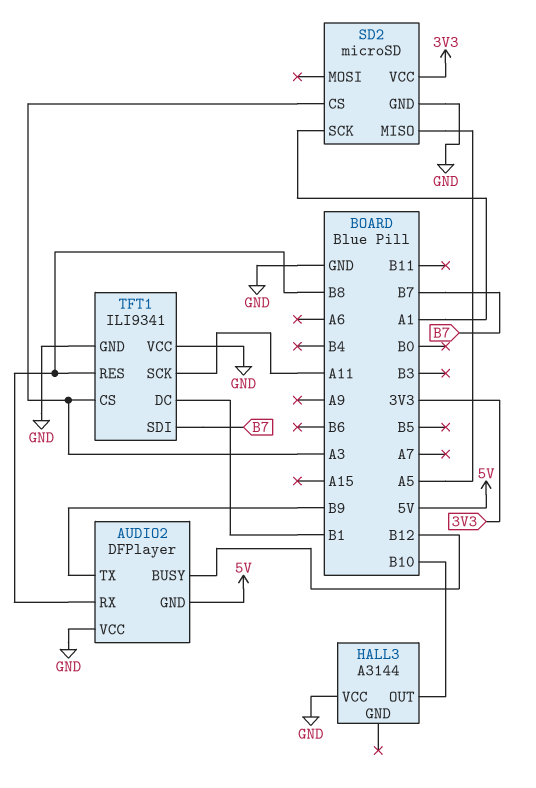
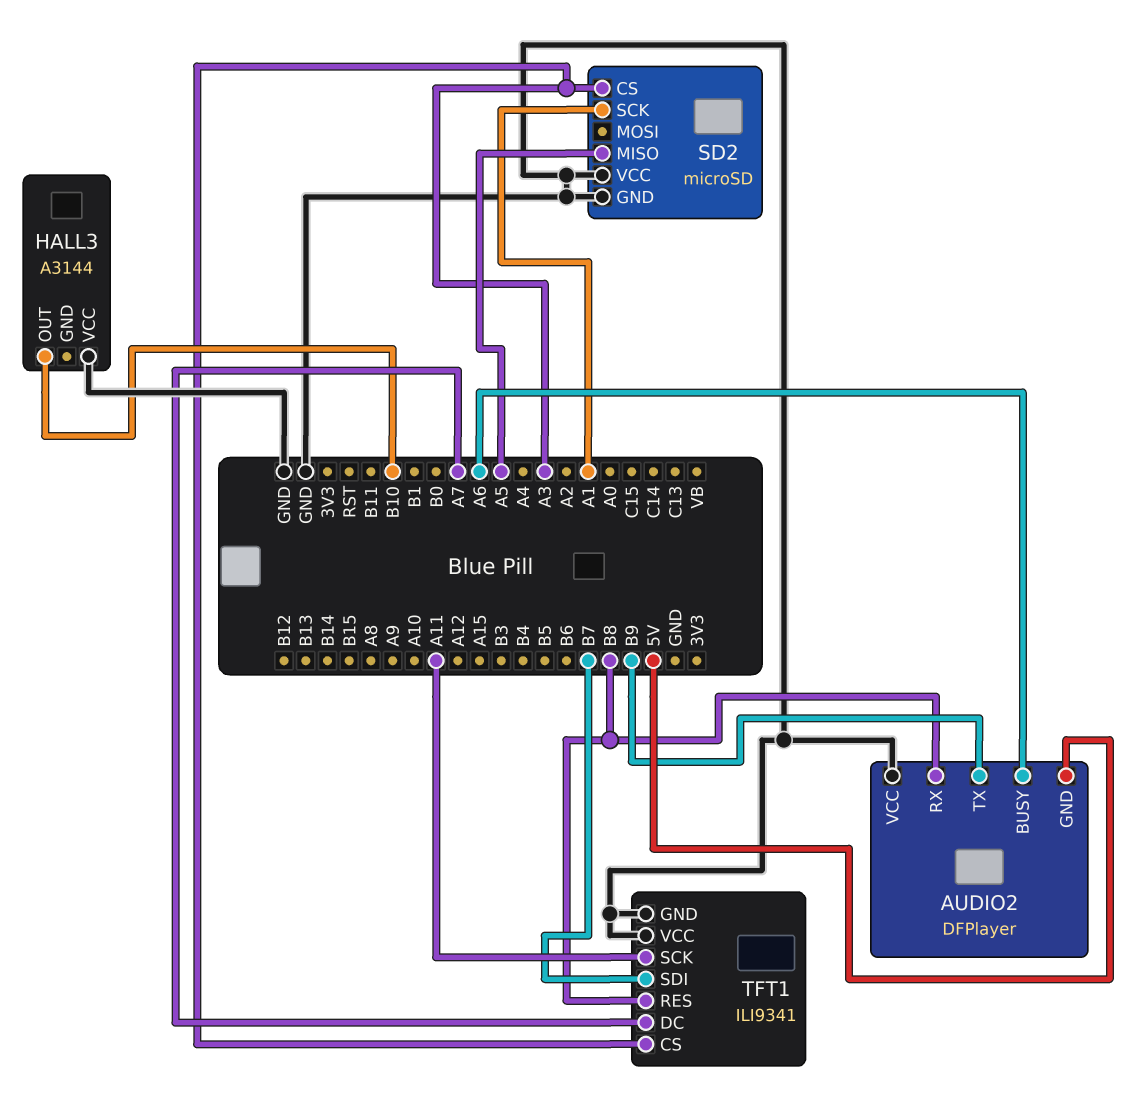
AUDIO2 pin BUSY: B12 -> A6
SD2 pin VCC: 3V3 -> GND
TFT1 pin DC: B1 -> A7

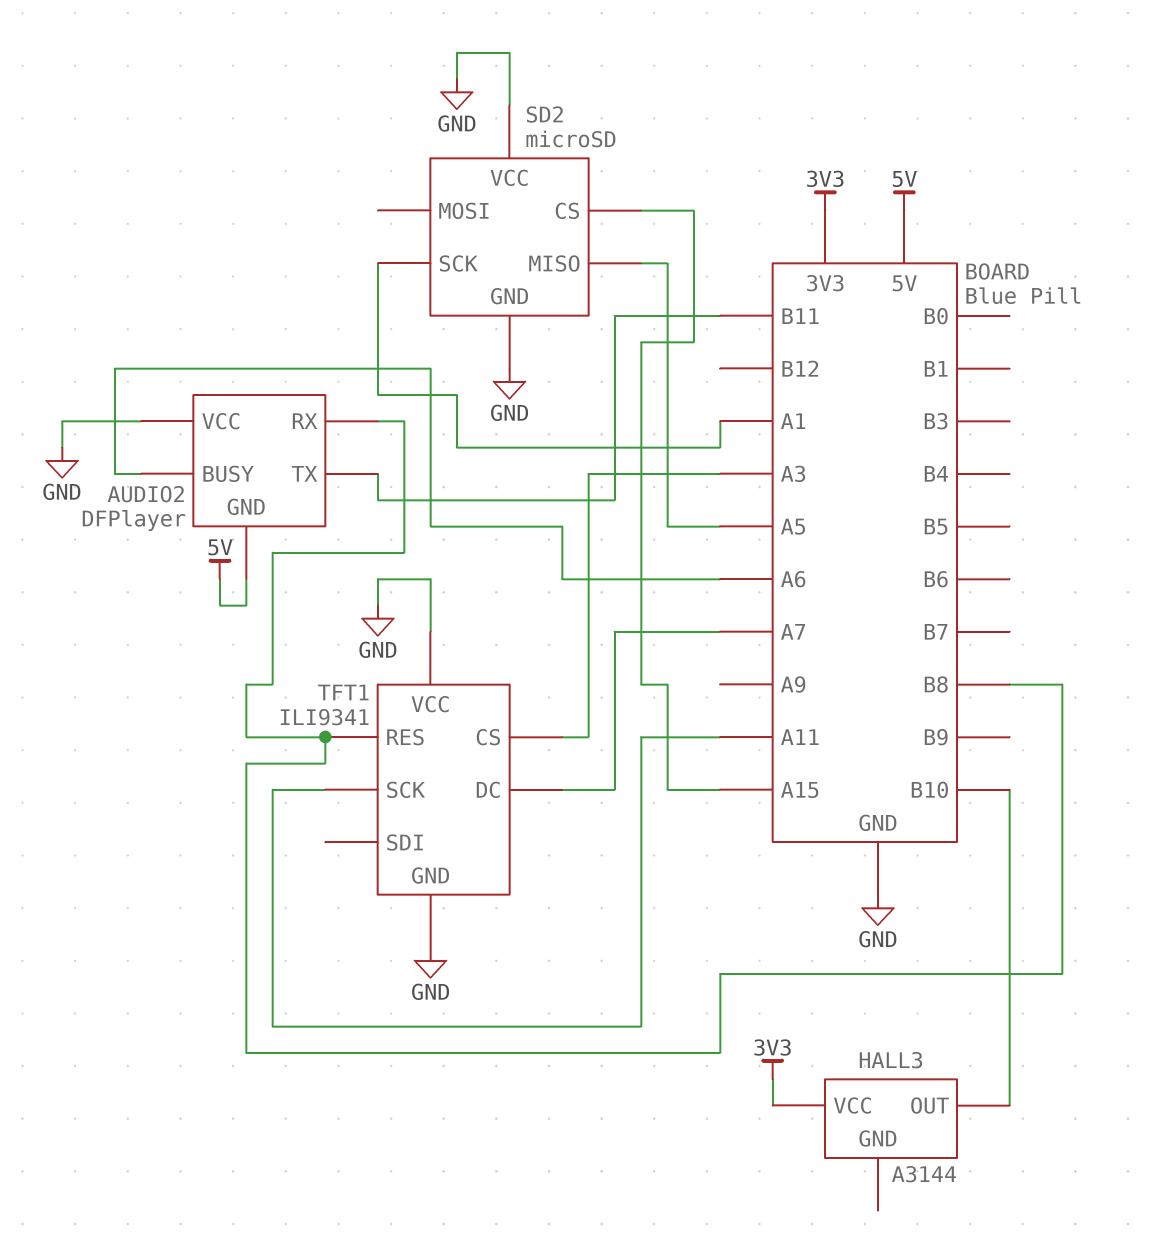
AUDIO2 pin TX: B9 -> B11
HALL3 pin VCC: GND -> 3V3
SD2 pin CS: A3 -> A15
TFT1 pin SDI: B7 -> none

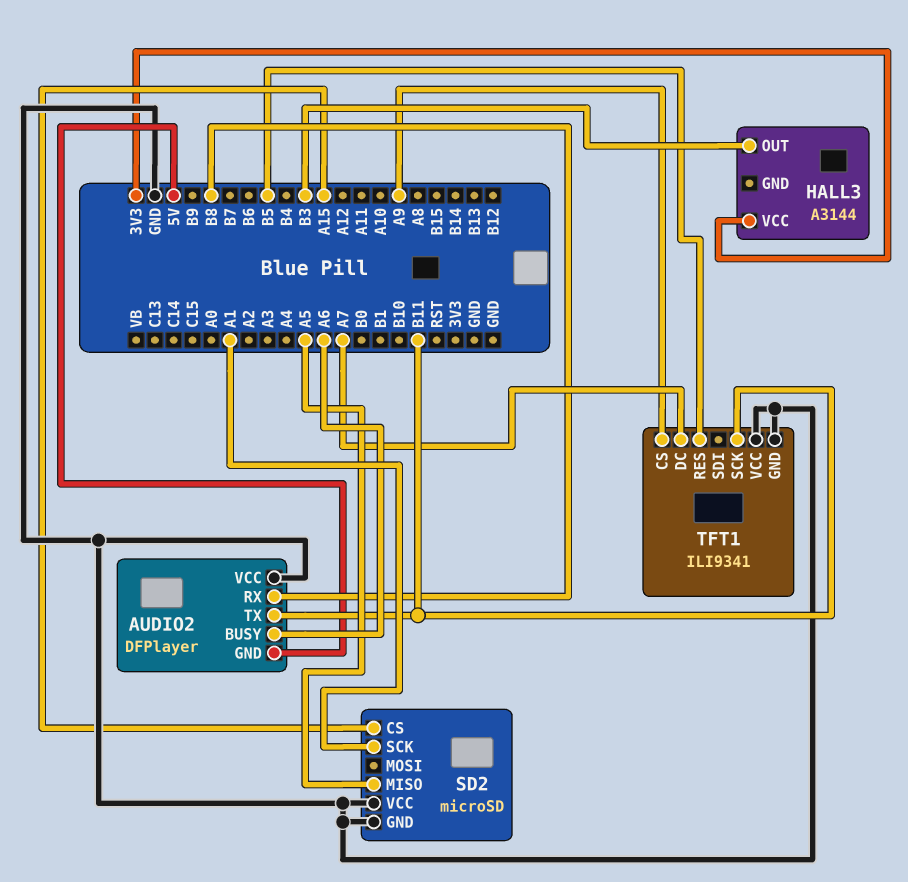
HALL3 pin OUT: B10 -> B3
TFT1 pin CS: A3 -> A9
TFT1 pin RES: B8 -> B5
TFT1 pin SCK: A11 -> B11

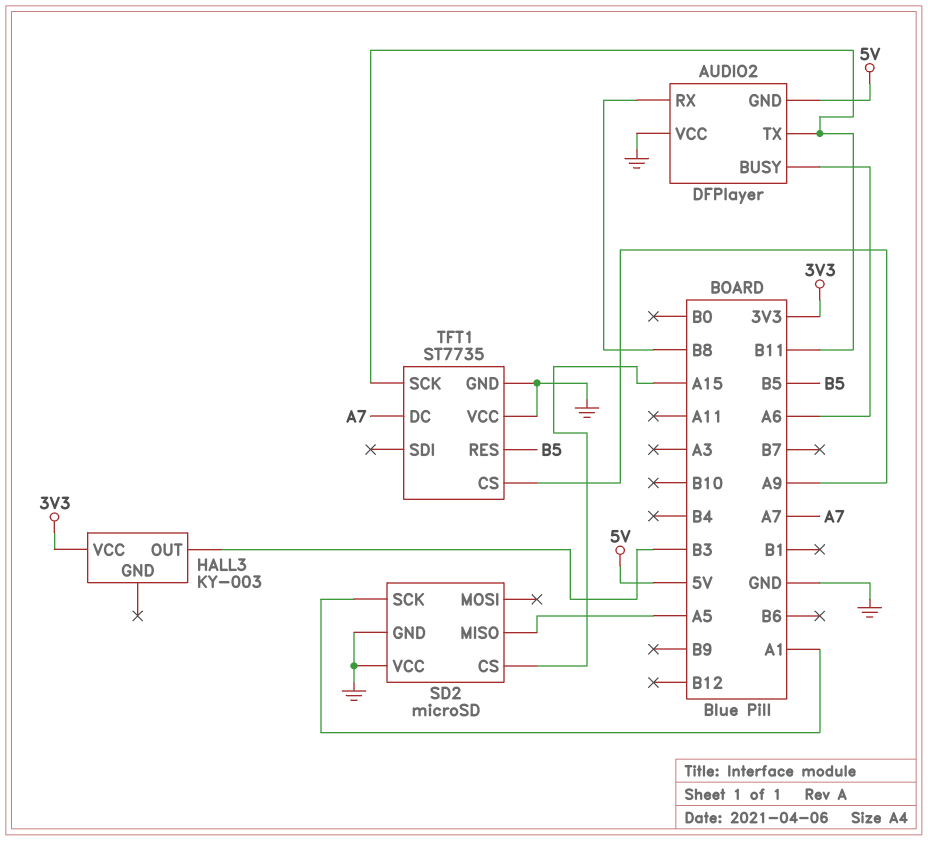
HALL3: A3144 -> KY-003
TFT1: ILI9341 -> ST7735

